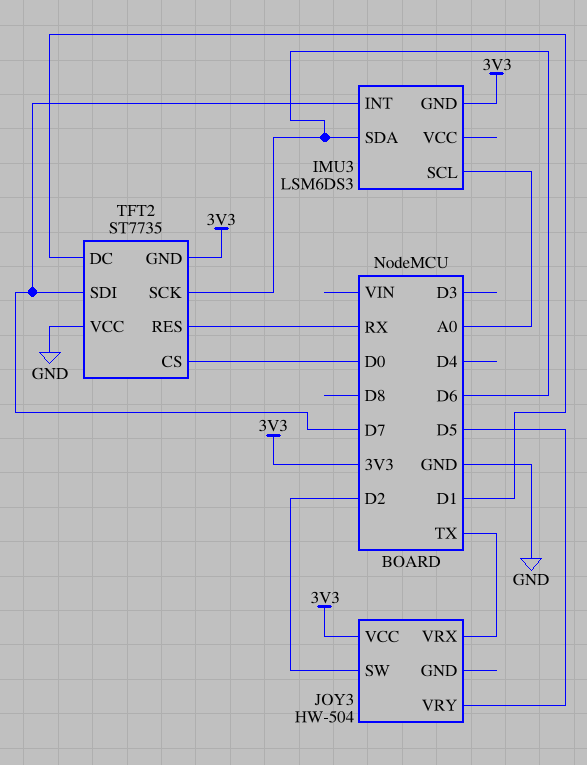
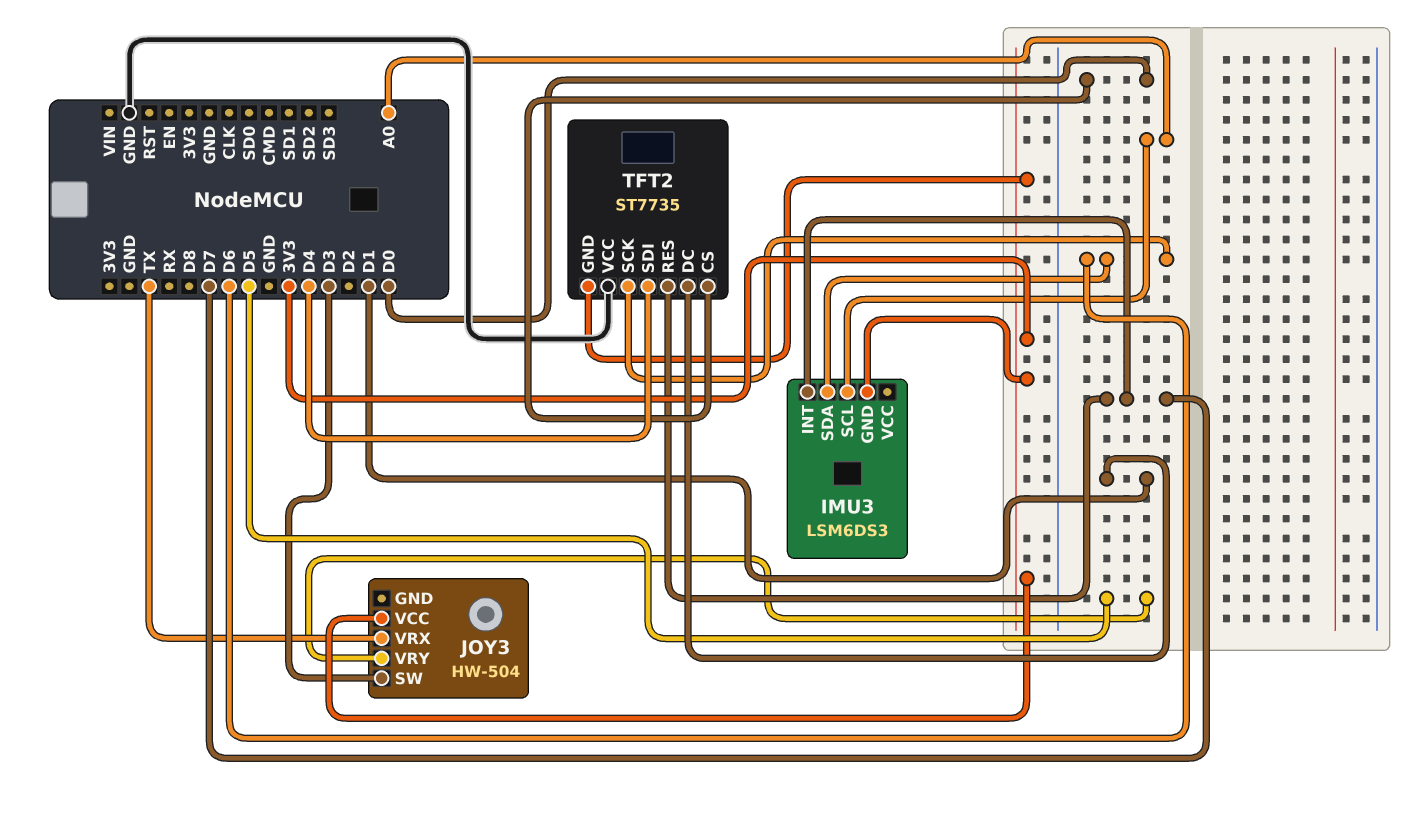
JOY3 pin SW: D2 -> D3
TFT2 pin RES: RX -> D7
TFT2 pin SDI: D7 -> D4

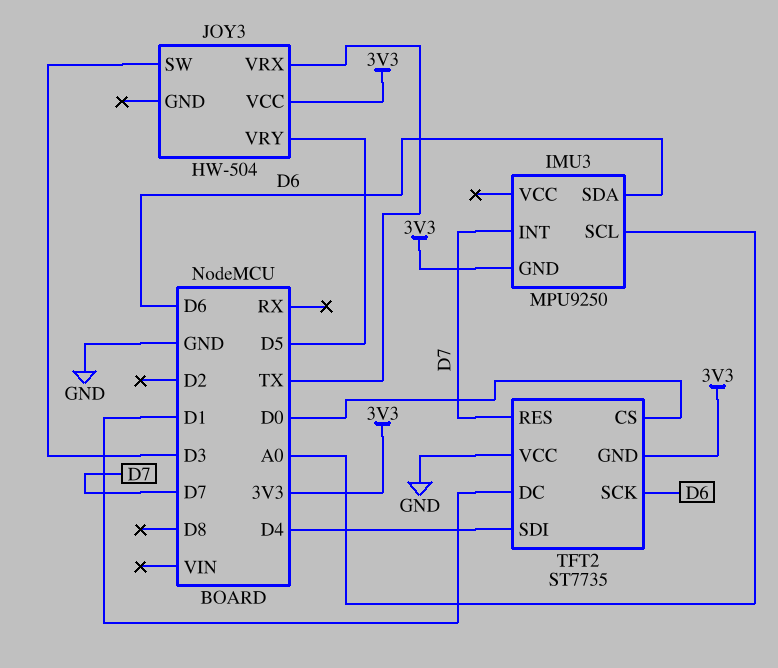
IMU3: LSM6DS3 -> MPU9250

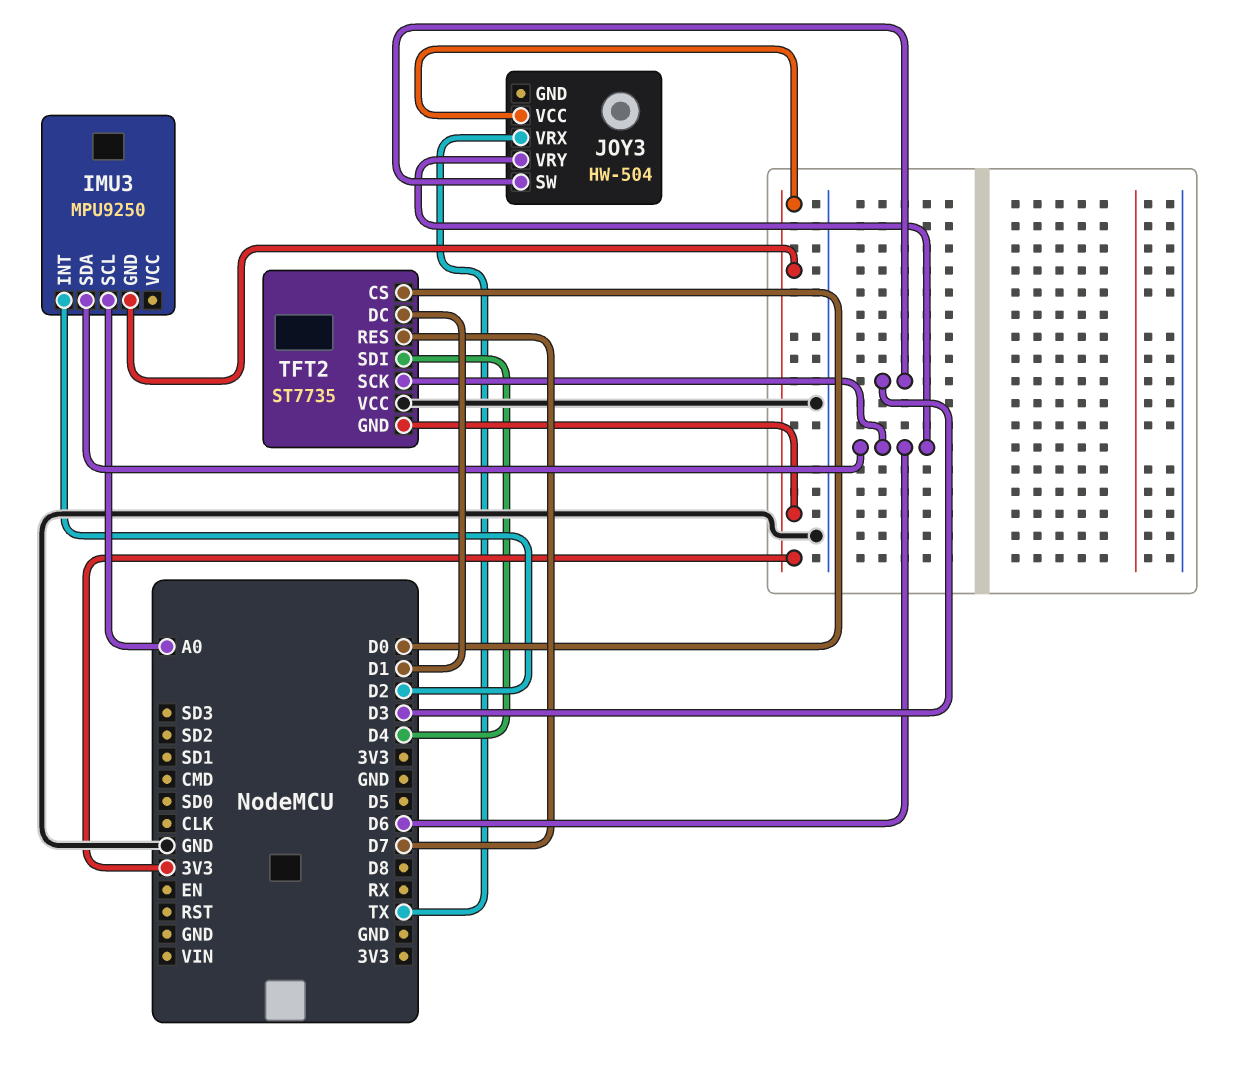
IMU3 pin INT: D7 -> D2
JOY3 pin VRY: D5 -> D6

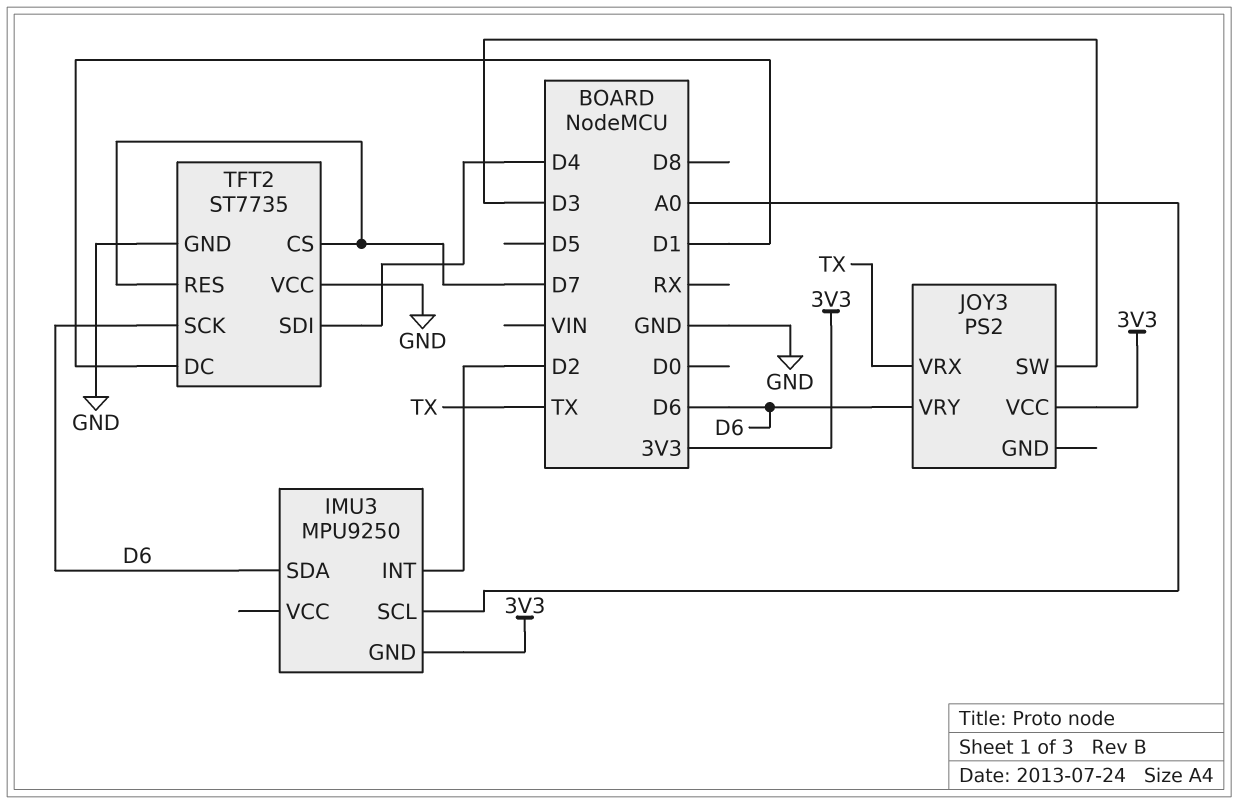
JOY3: HW-504 -> PS2
TFT2 pin CS: D0 -> D7
TFT2 pin GND: 3V3 -> GND

